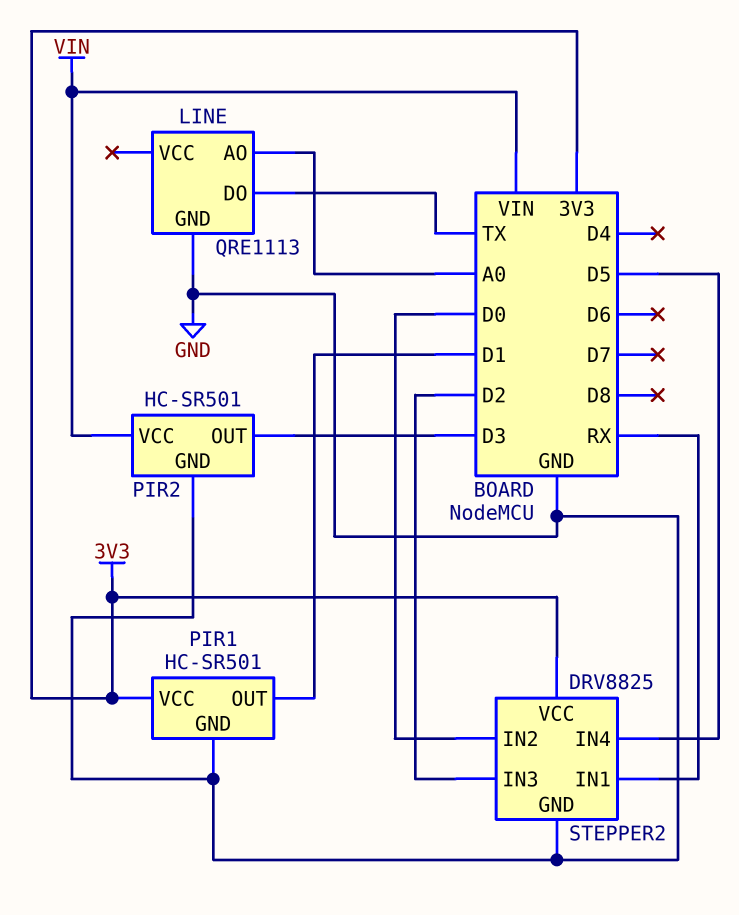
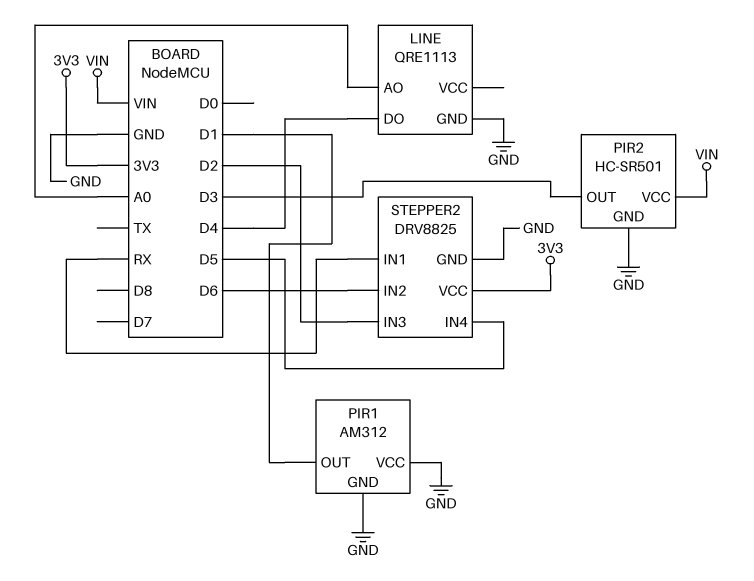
LINE pin DO: TX -> D4
PIR1: HC-SR501 -> AM312
PIR1 pin VCC: 3V3 -> GND
STEPPER2 pin IN2: D0 -> D6

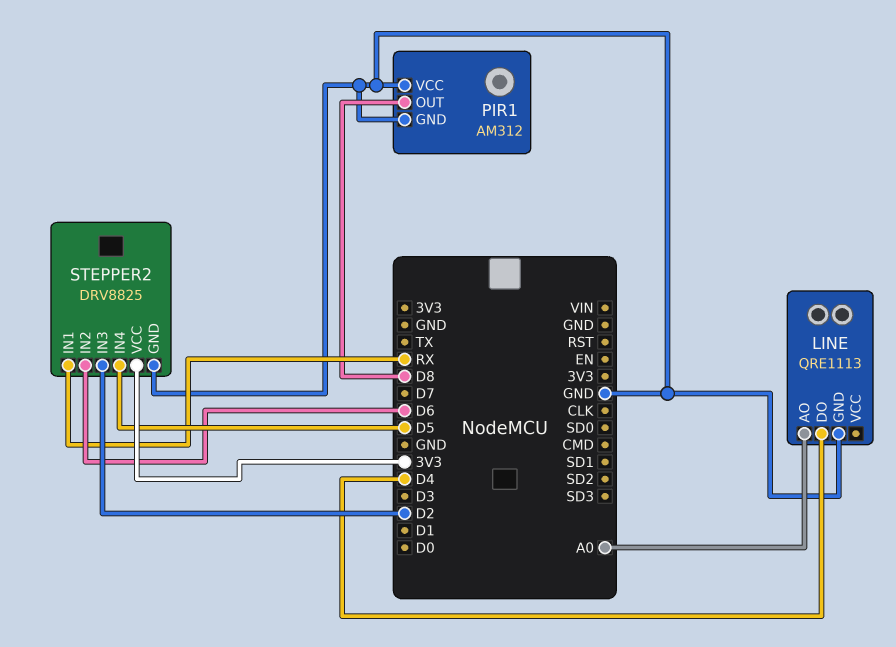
PIR1 pin OUT: D1 -> D8
PIR2: HC-SR501 -> none
PIR2 pin GND: GND -> none
PIR2 pin OUT: D3 -> none
PIR2 pin VCC: VIN -> none

